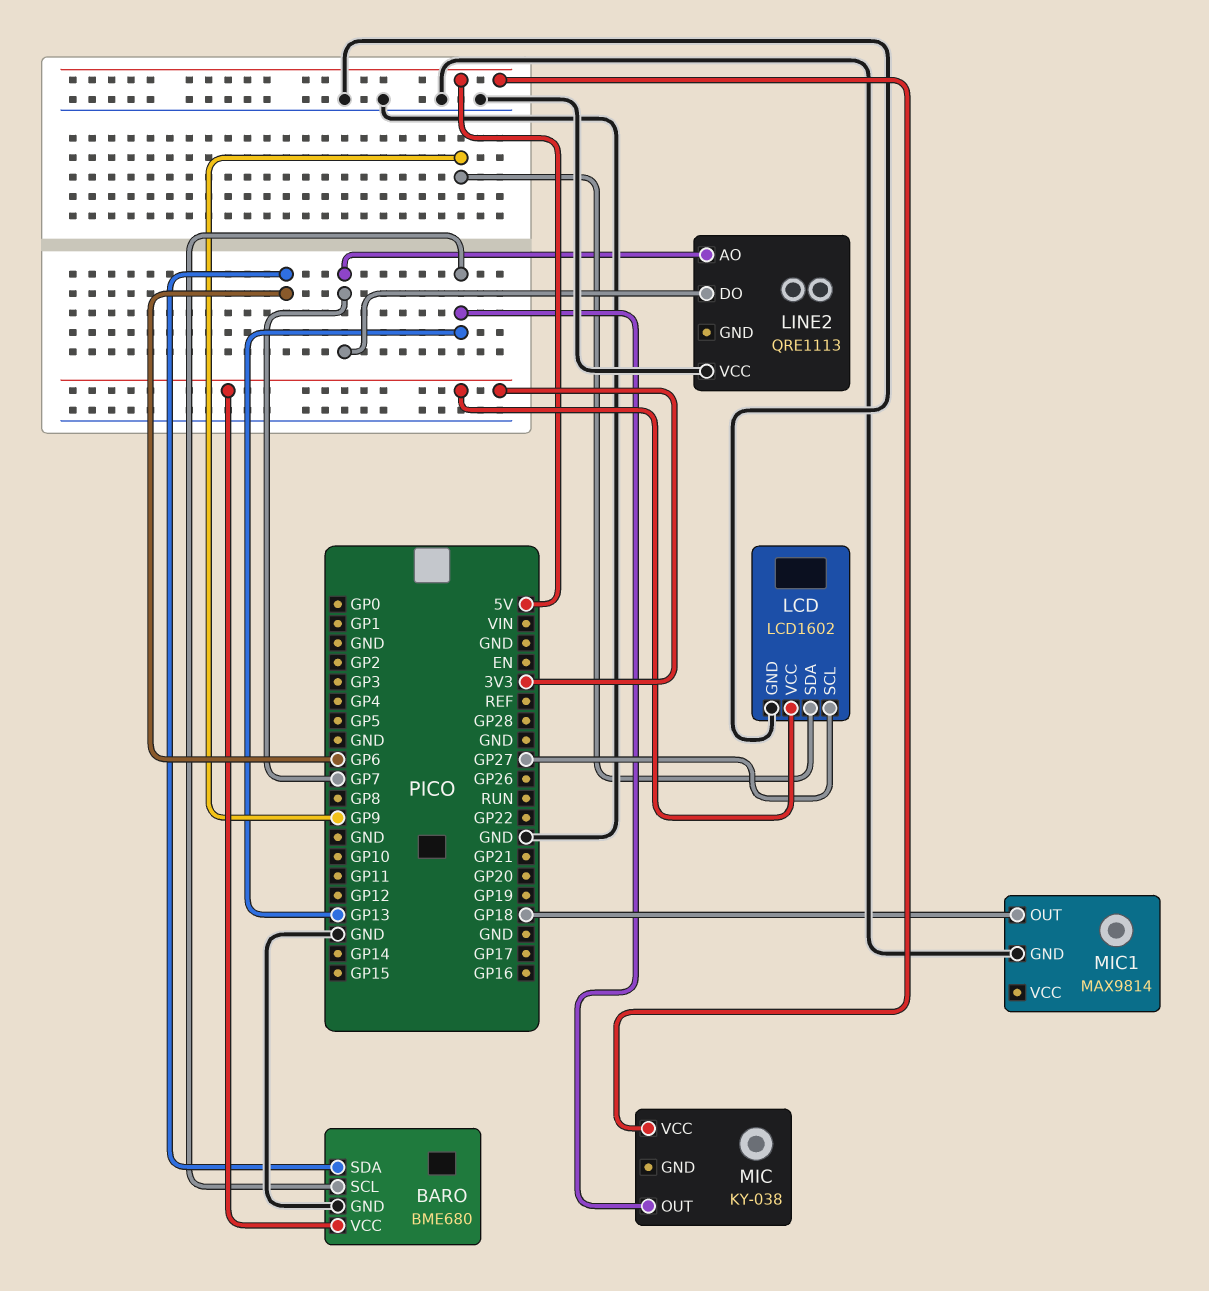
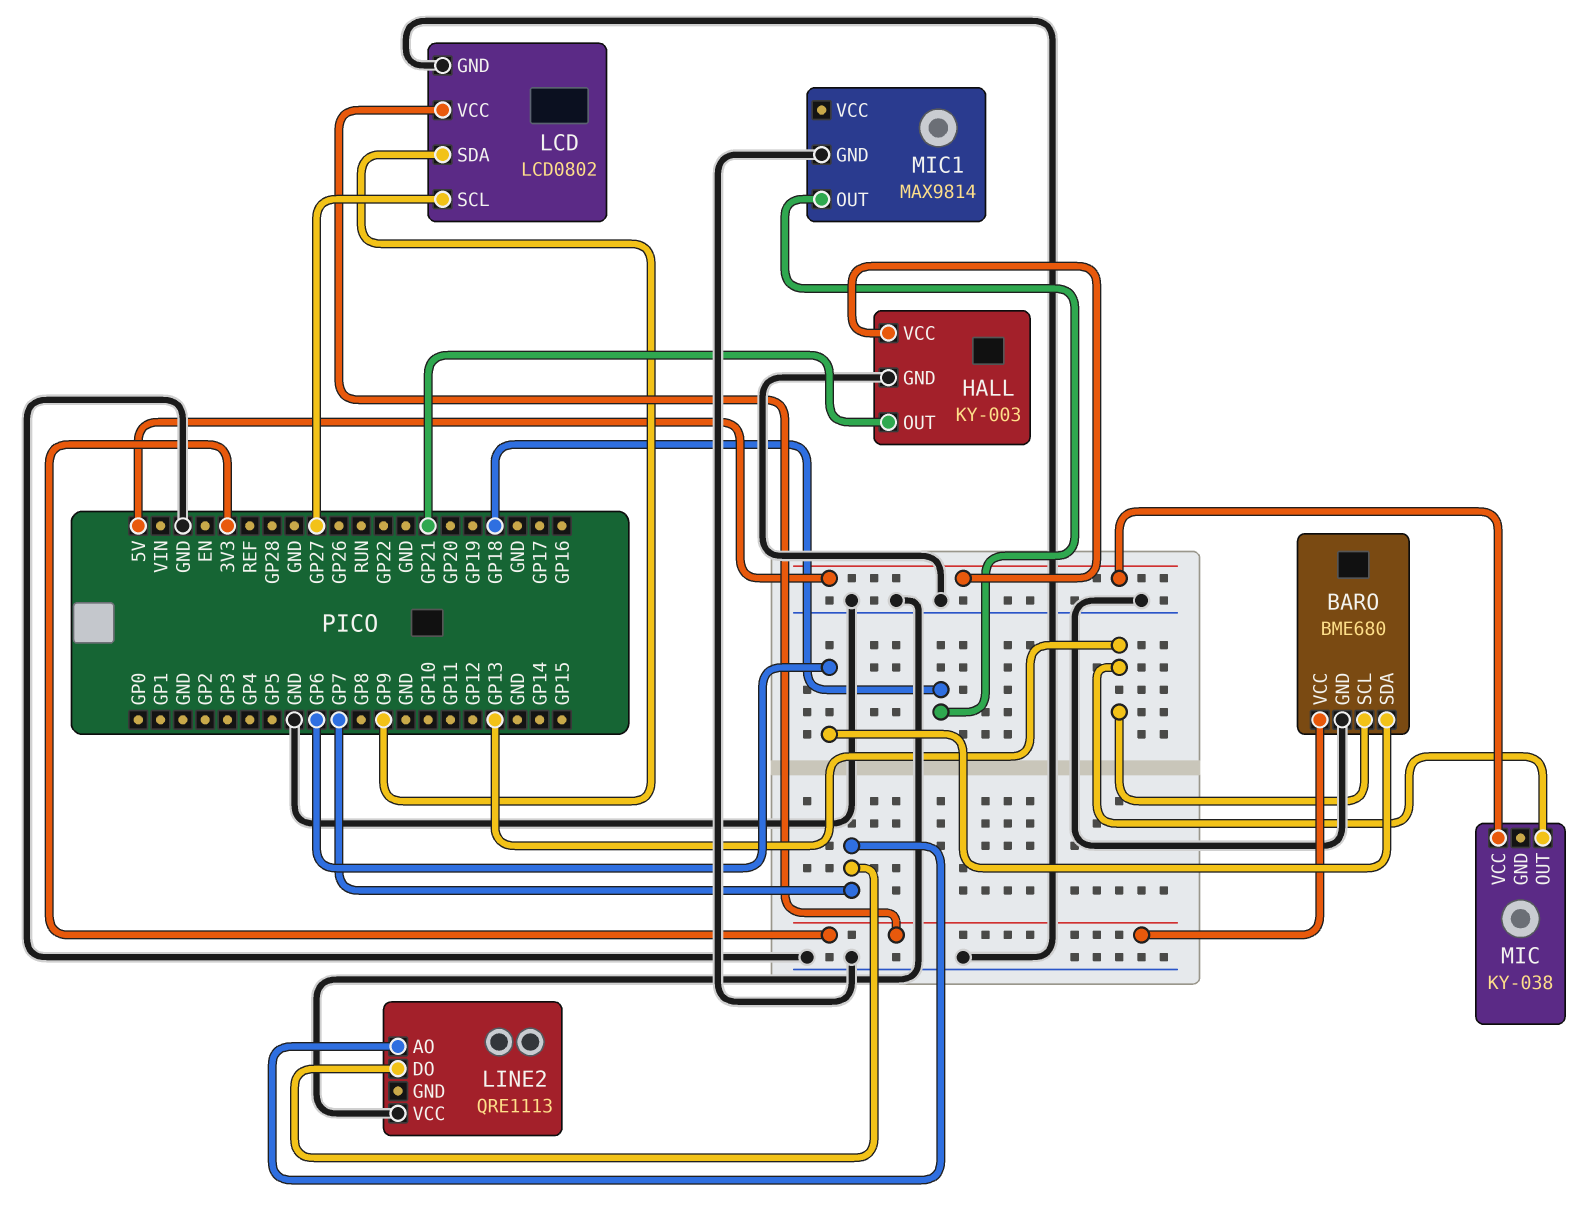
HALL: none -> KY-003
HALL pin GND: none -> GND
HALL pin OUT: none -> GP21
HALL pin VCC: none -> 5V
LCD: LCD1602 -> LCD0802

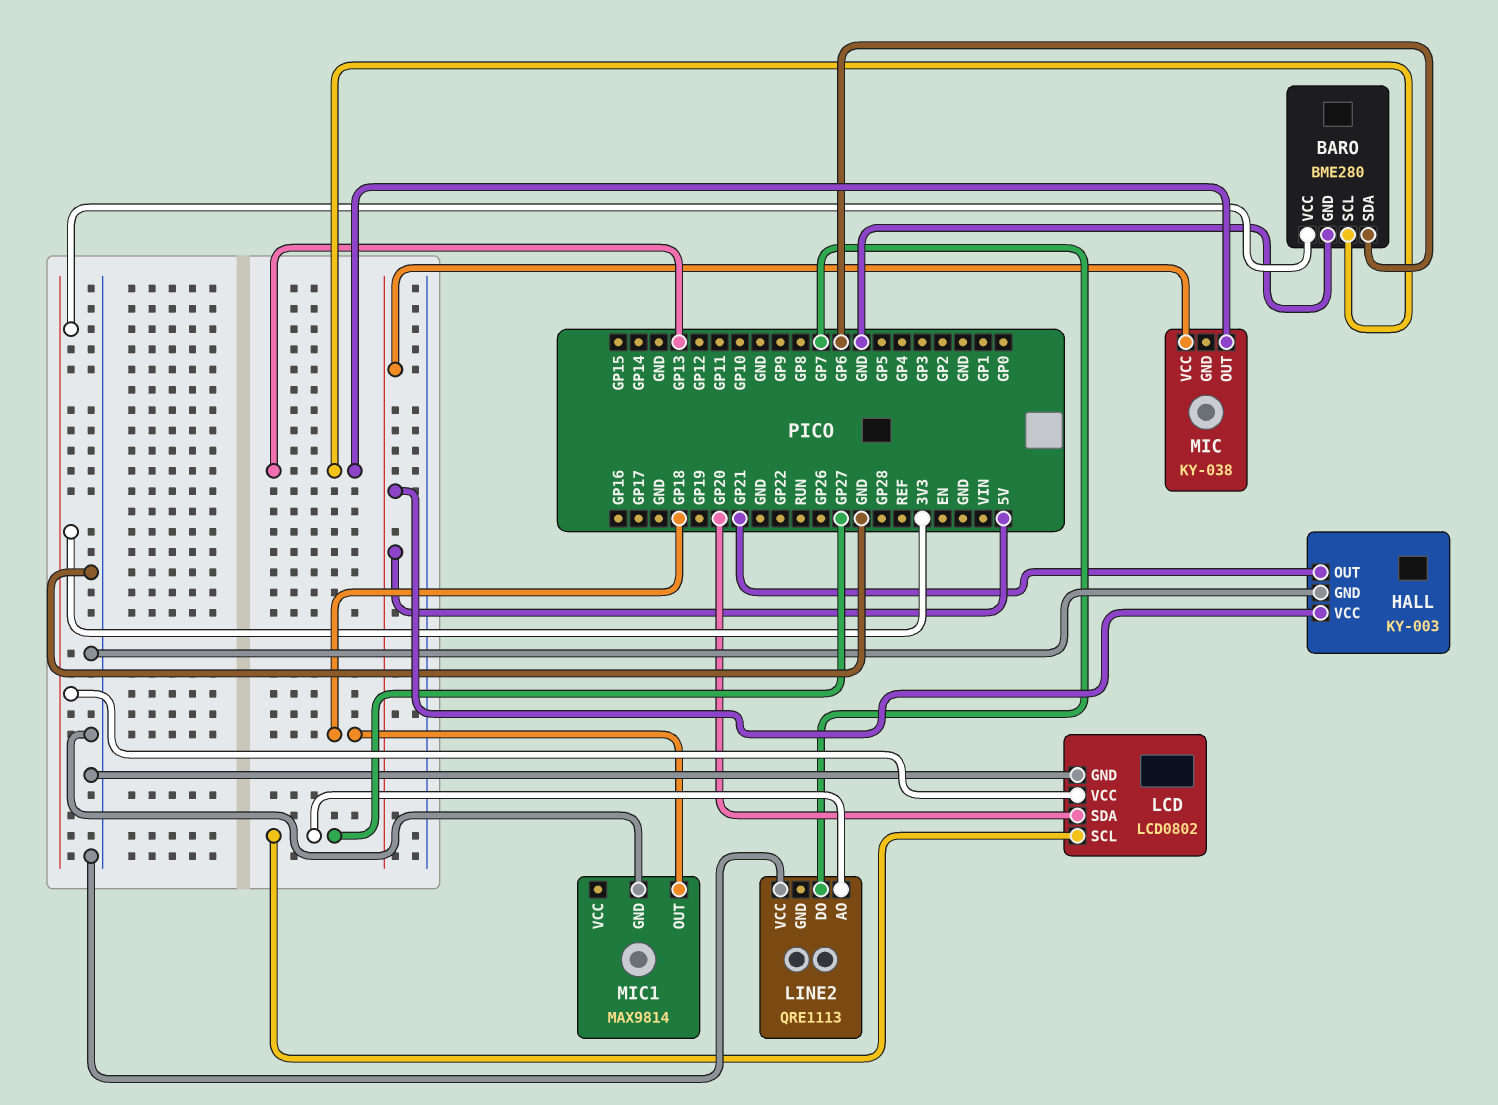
BARO: BME680 -> BME280
LCD pin SDA: GP9 -> GP20
LINE2 pin AO: GP7 -> GP27

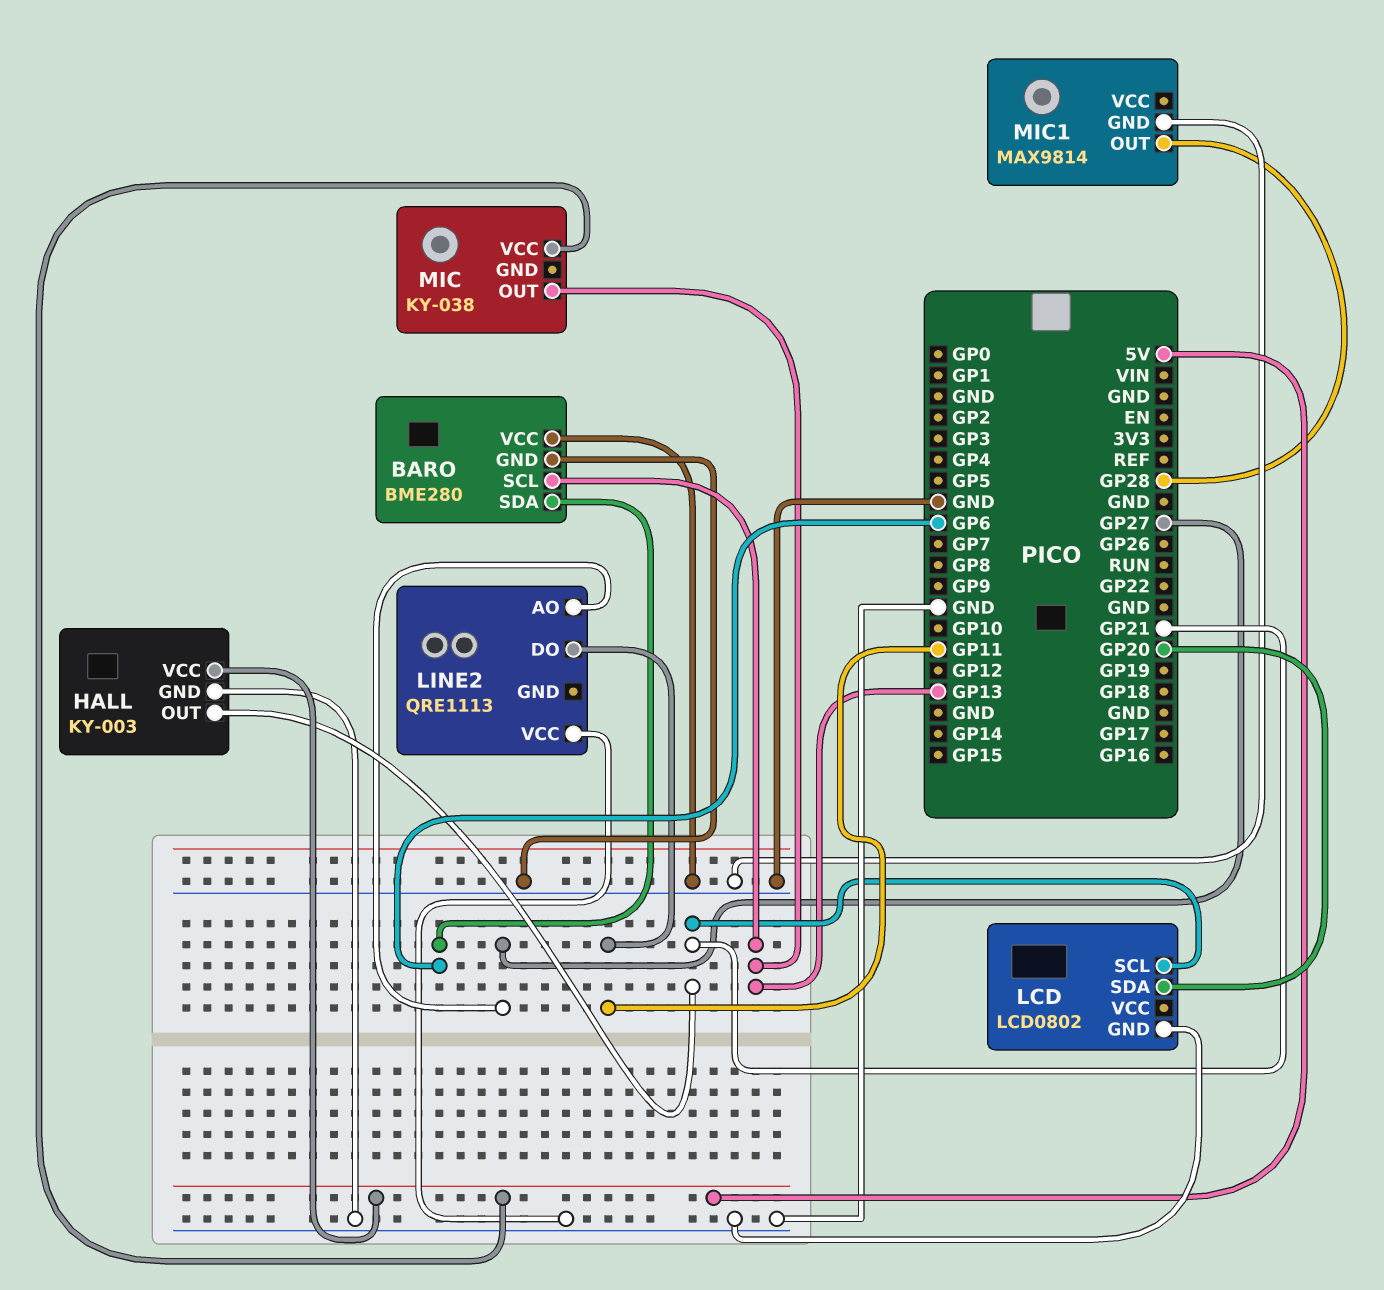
BARO pin VCC: 3V3 -> GND
LCD pin SCL: GP27 -> GP21
LCD pin VCC: 3V3 -> none
LINE2 pin DO: GP7 -> GP11
MIC1 pin OUT: GP18 -> GP28

